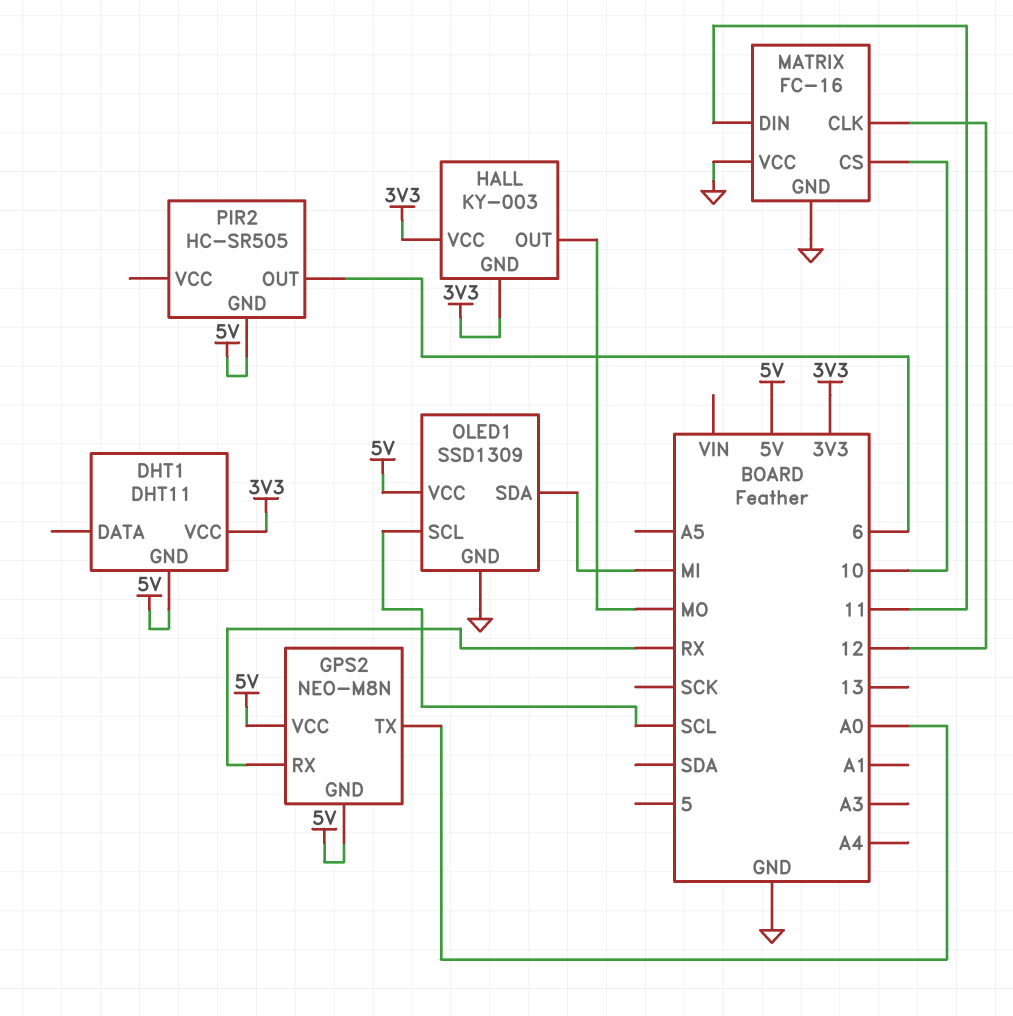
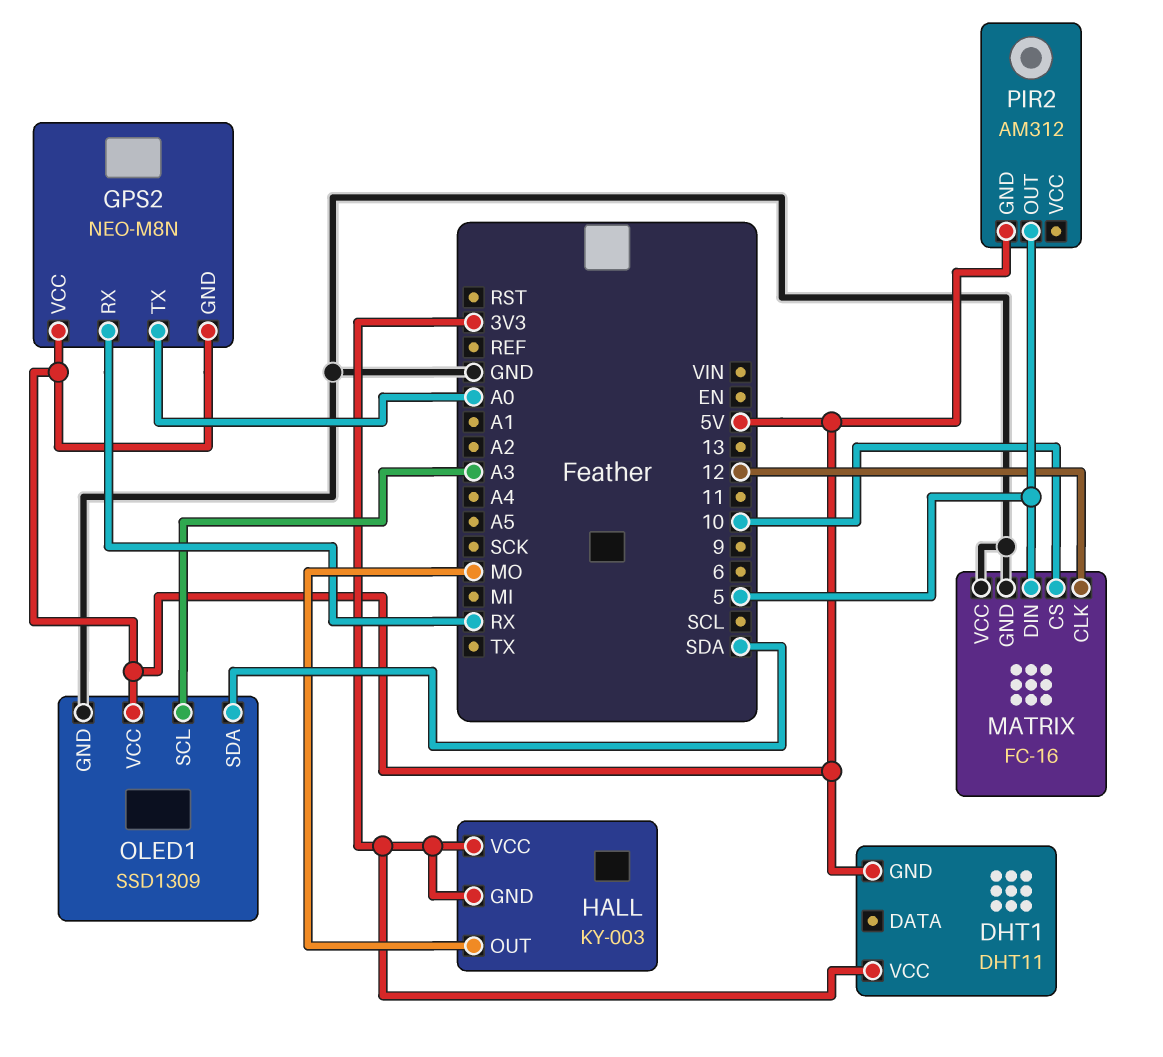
MATRIX pin DIN: 11 -> 5
OLED1 pin SCL: SCL -> A3
OLED1 pin SDA: MI -> SDA
PIR2: HC-SR505 -> AM312
PIR2 pin OUT: 6 -> 5

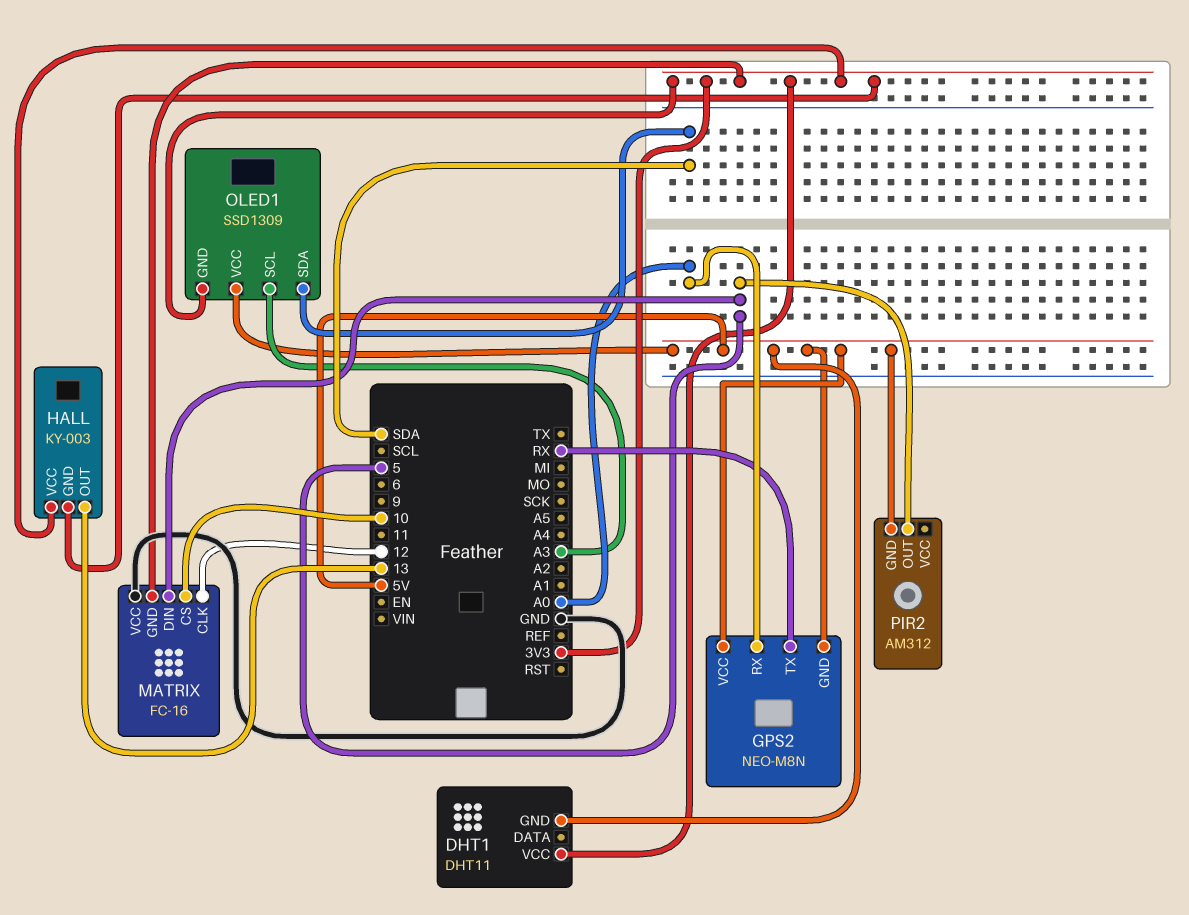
GPS2 pin RX: RX -> A0
GPS2 pin TX: A0 -> RX
HALL pin OUT: MO -> 13
MATRIX pin GND: GND -> 3V3
OLED1 pin GND: GND -> 3V3

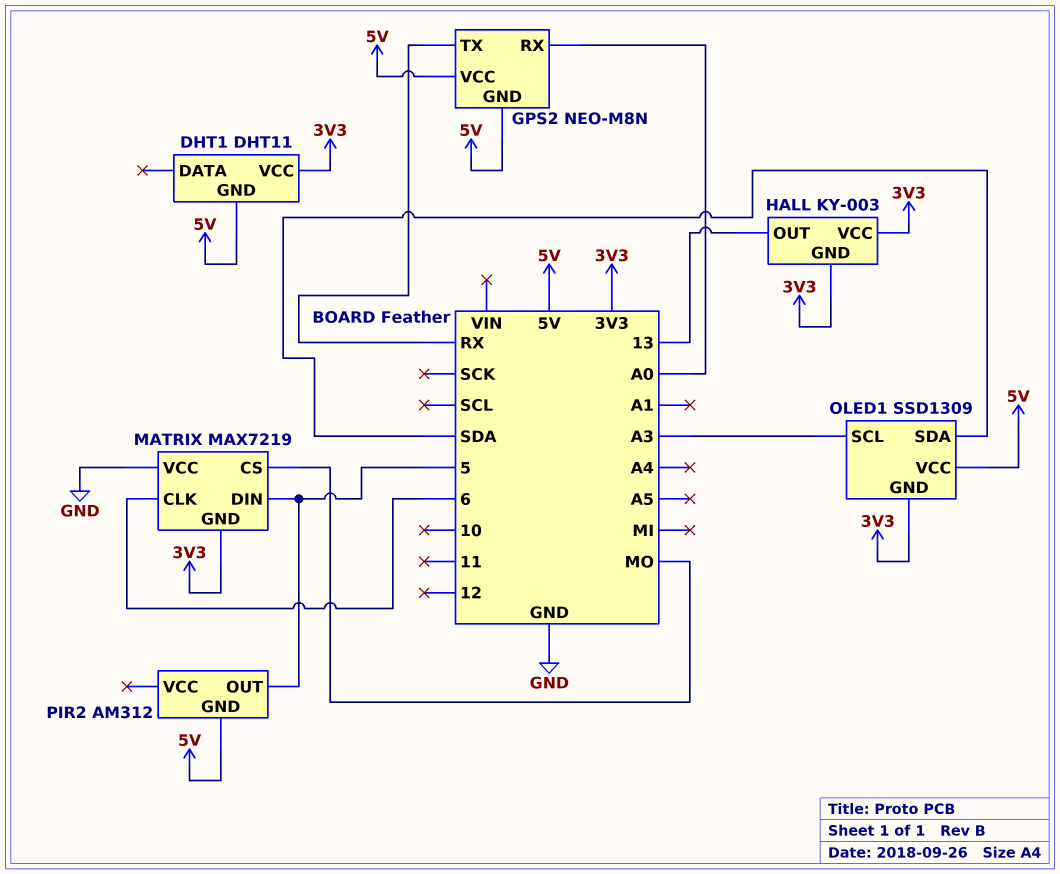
MATRIX: FC-16 -> MAX7219
MATRIX pin CLK: 12 -> 6
MATRIX pin CS: 10 -> MO

